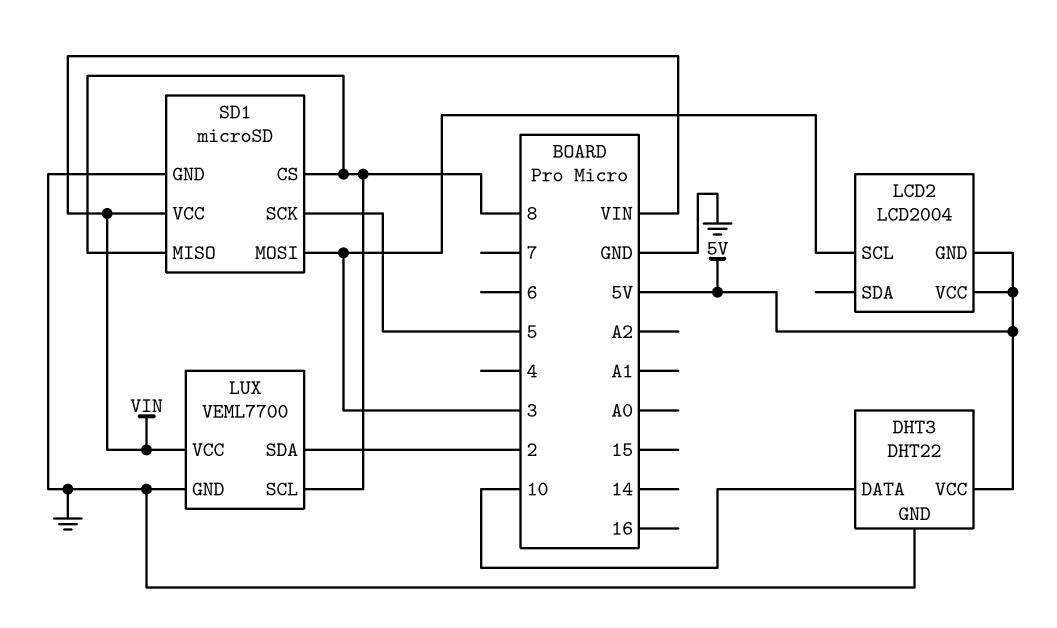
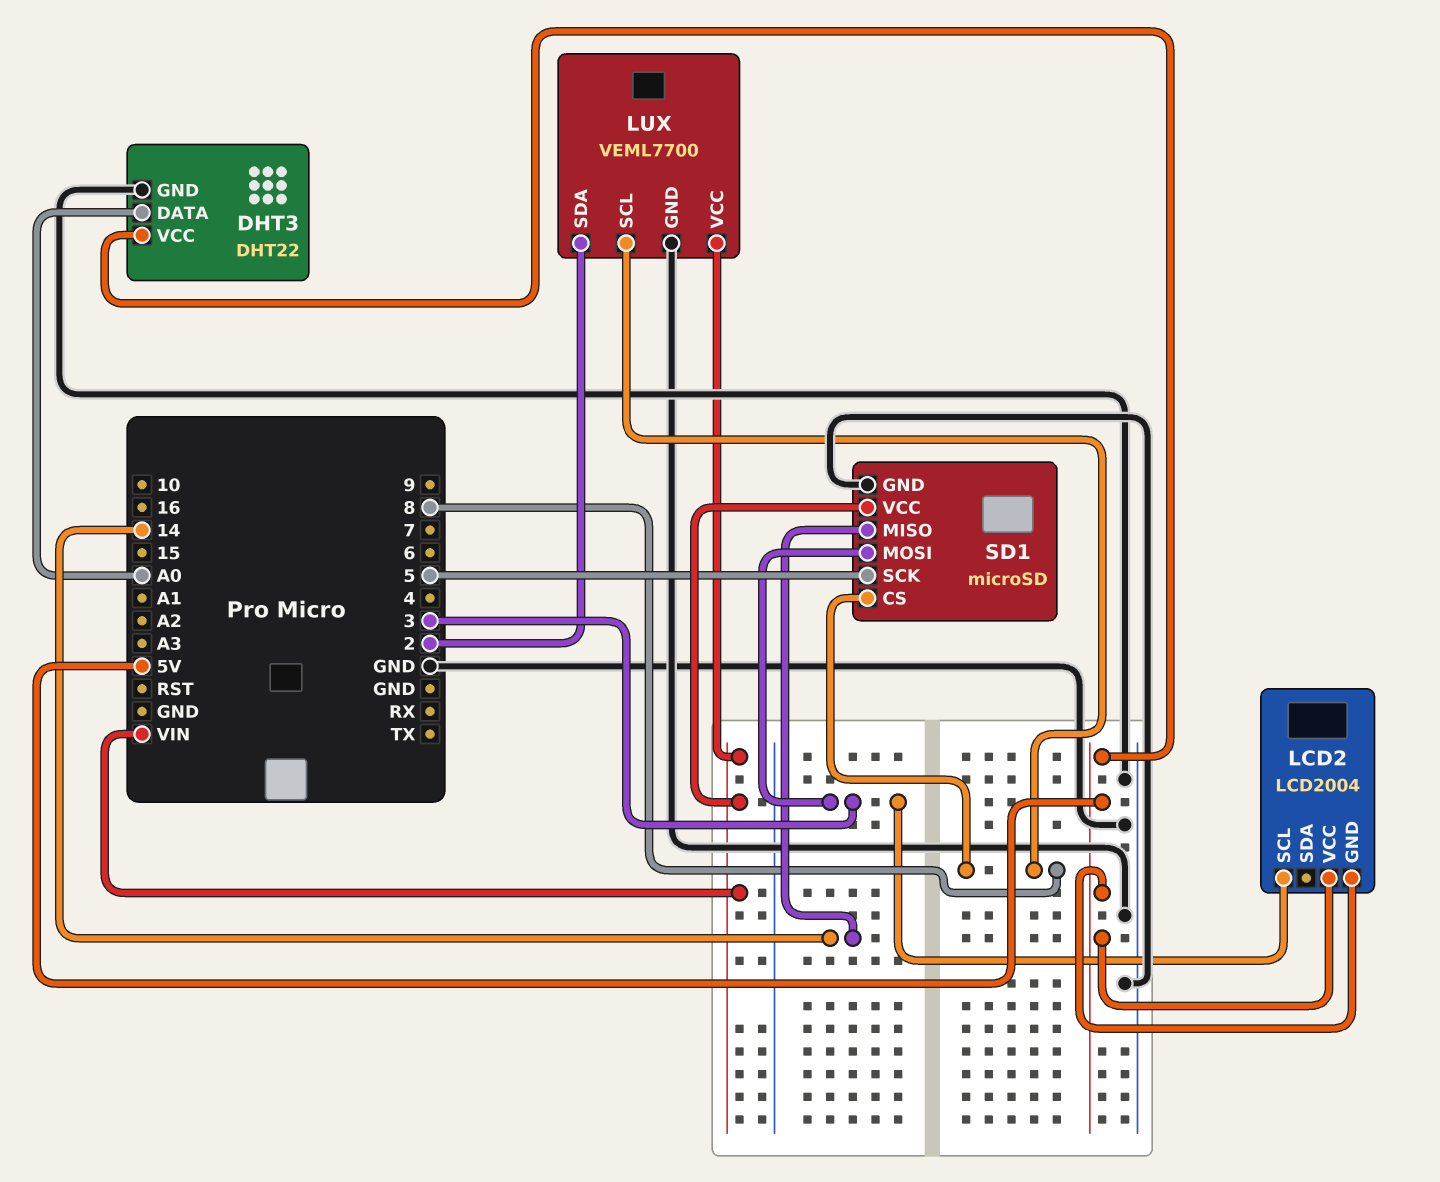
DHT3 pin DATA: 10 -> A0
SD1 pin MISO: 8 -> 14

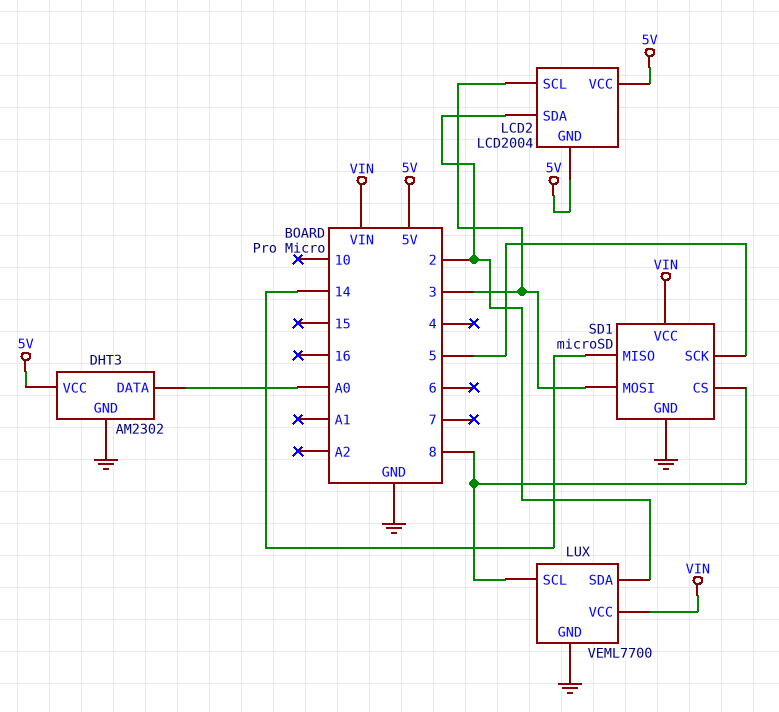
DHT3: DHT22 -> AM2302
LCD2 pin SDA: none -> 2

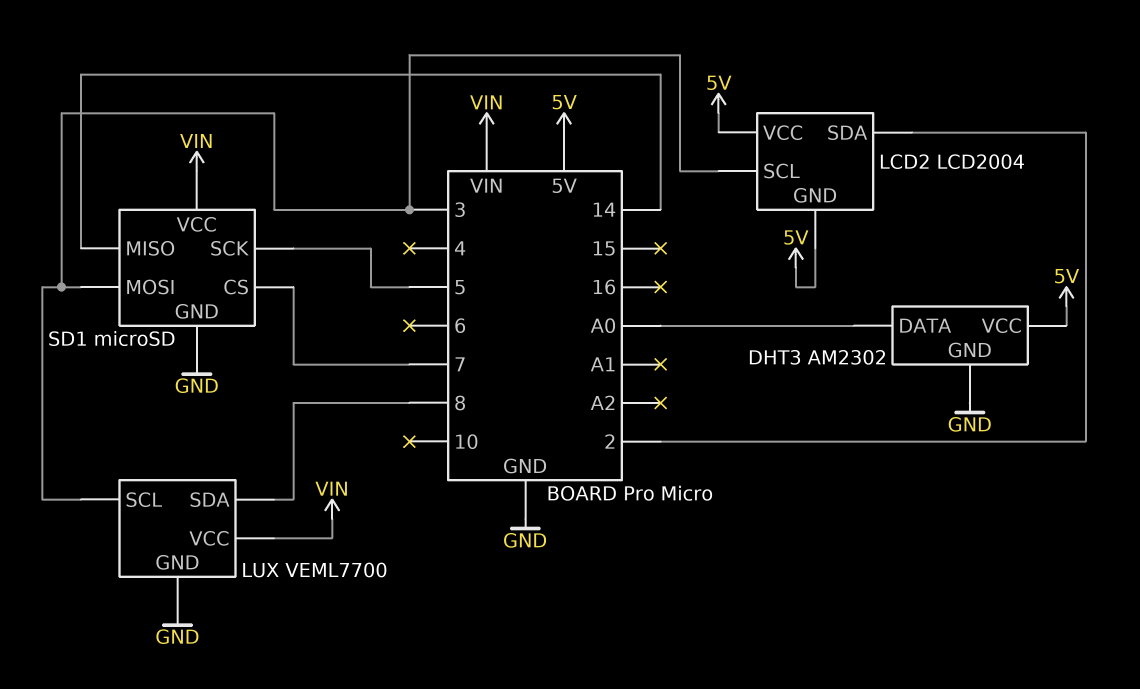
LUX pin SCL: 8 -> 3
LUX pin SDA: 2 -> 8
SD1 pin CS: 8 -> 7

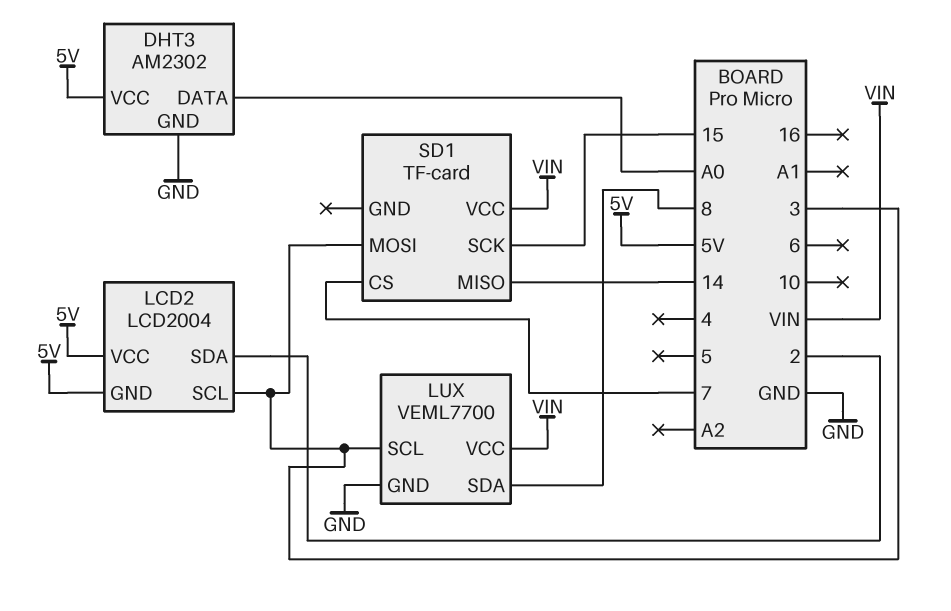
SD1: microSD -> TF-card
SD1 pin GND: GND -> none
SD1 pin SCK: 5 -> 15

